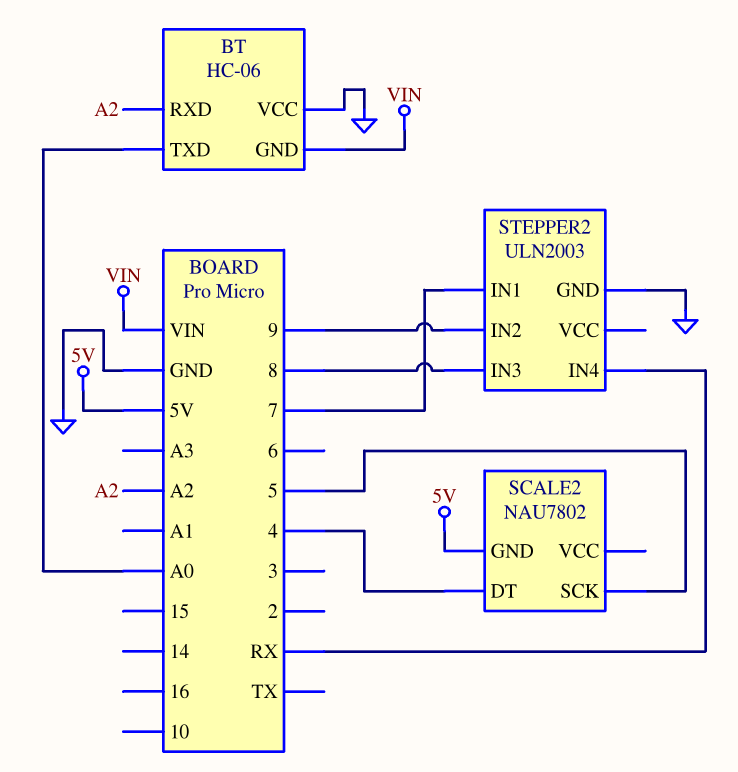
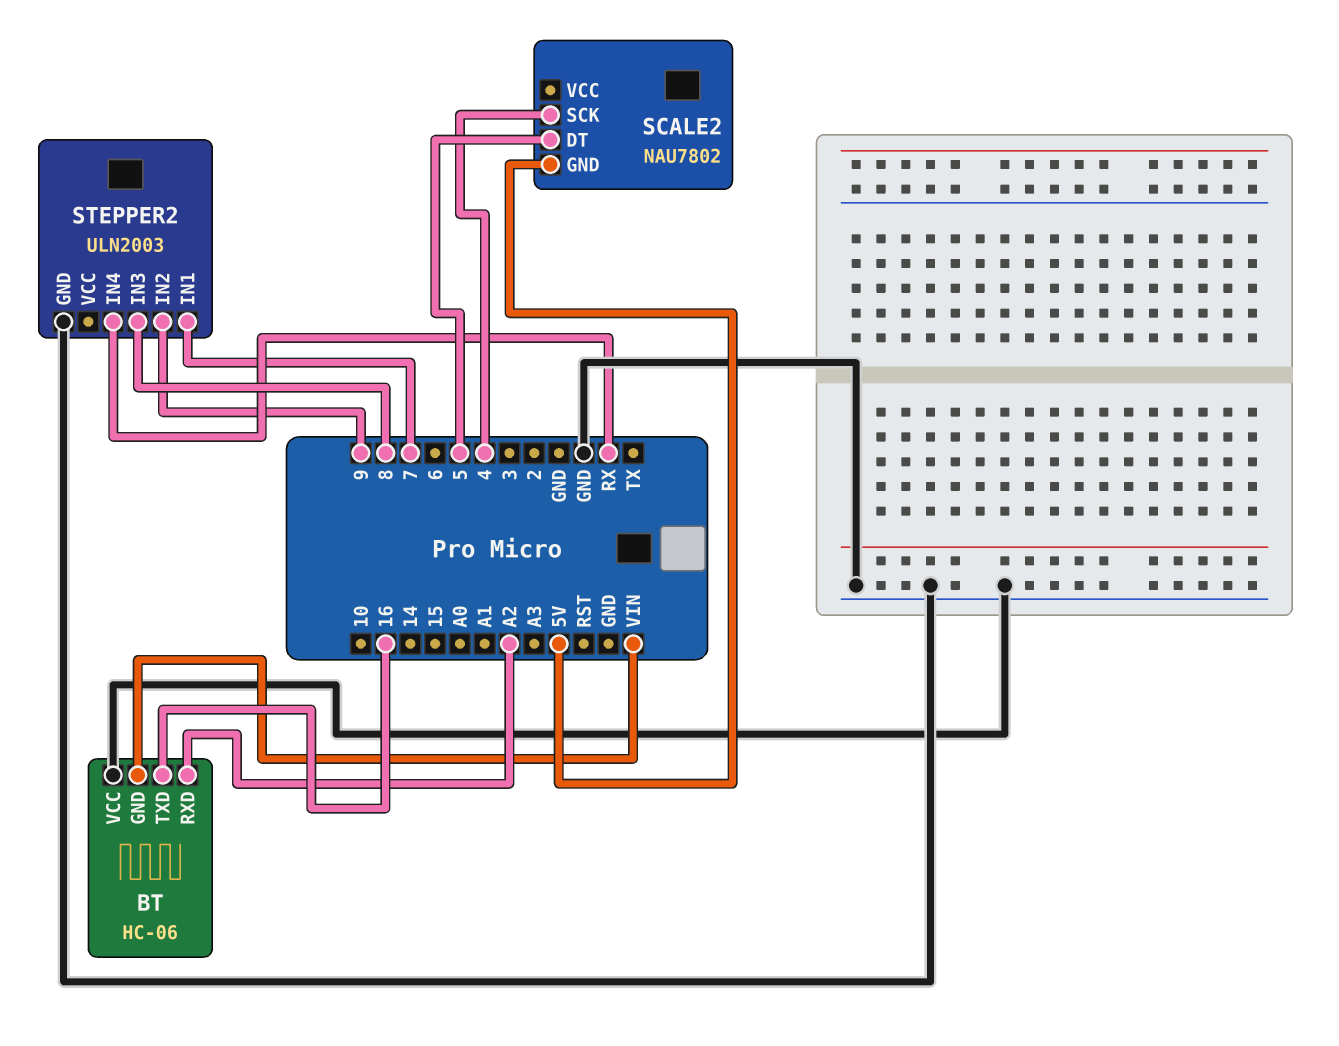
BT pin TXD: A0 -> 16
SCALE2 pin DT: 4 -> 5
SCALE2 pin SCK: 5 -> 4

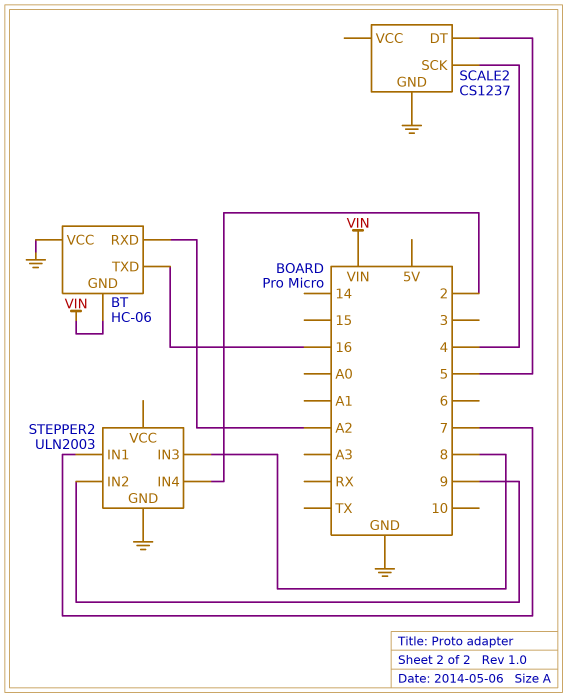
SCALE2: NAU7802 -> CS1237
SCALE2 pin GND: 5V -> GND
STEPPER2 pin IN4: RX -> 2

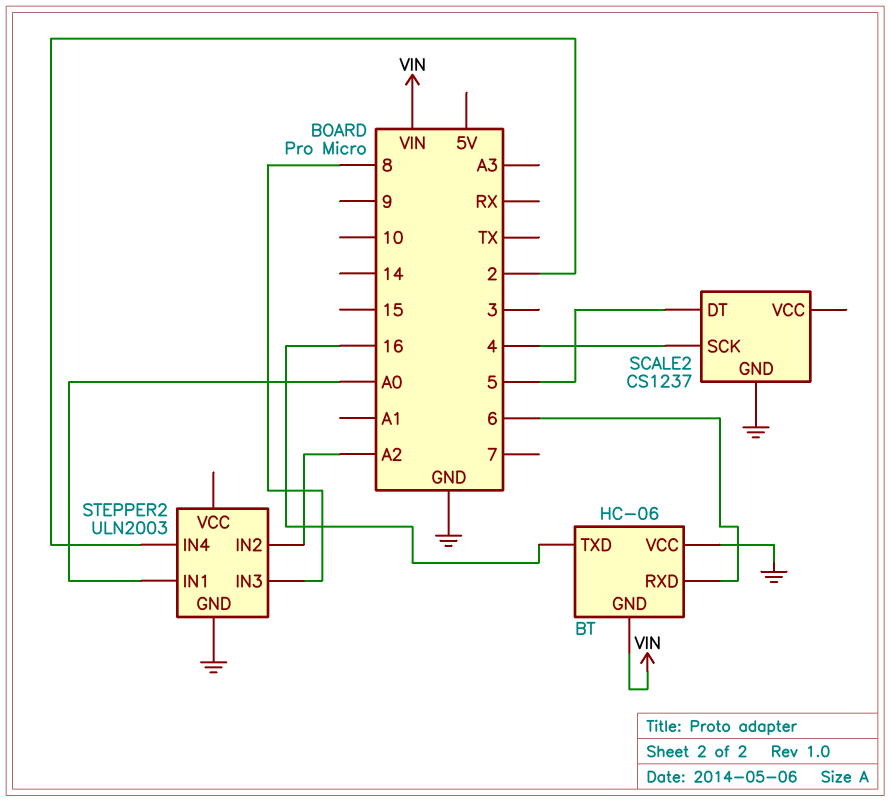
BT pin RXD: A2 -> 6
STEPPER2 pin IN1: 7 -> A0
STEPPER2 pin IN2: 9 -> A2

